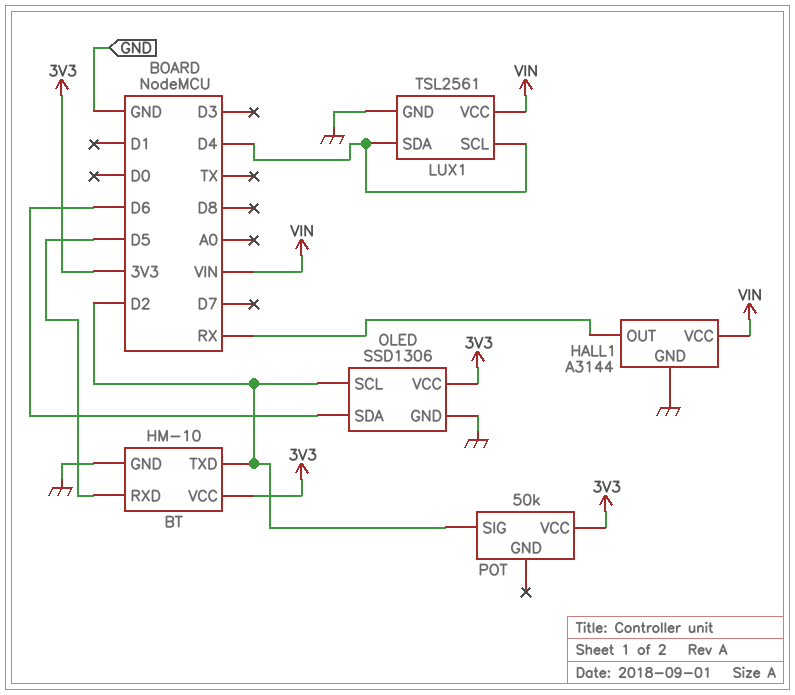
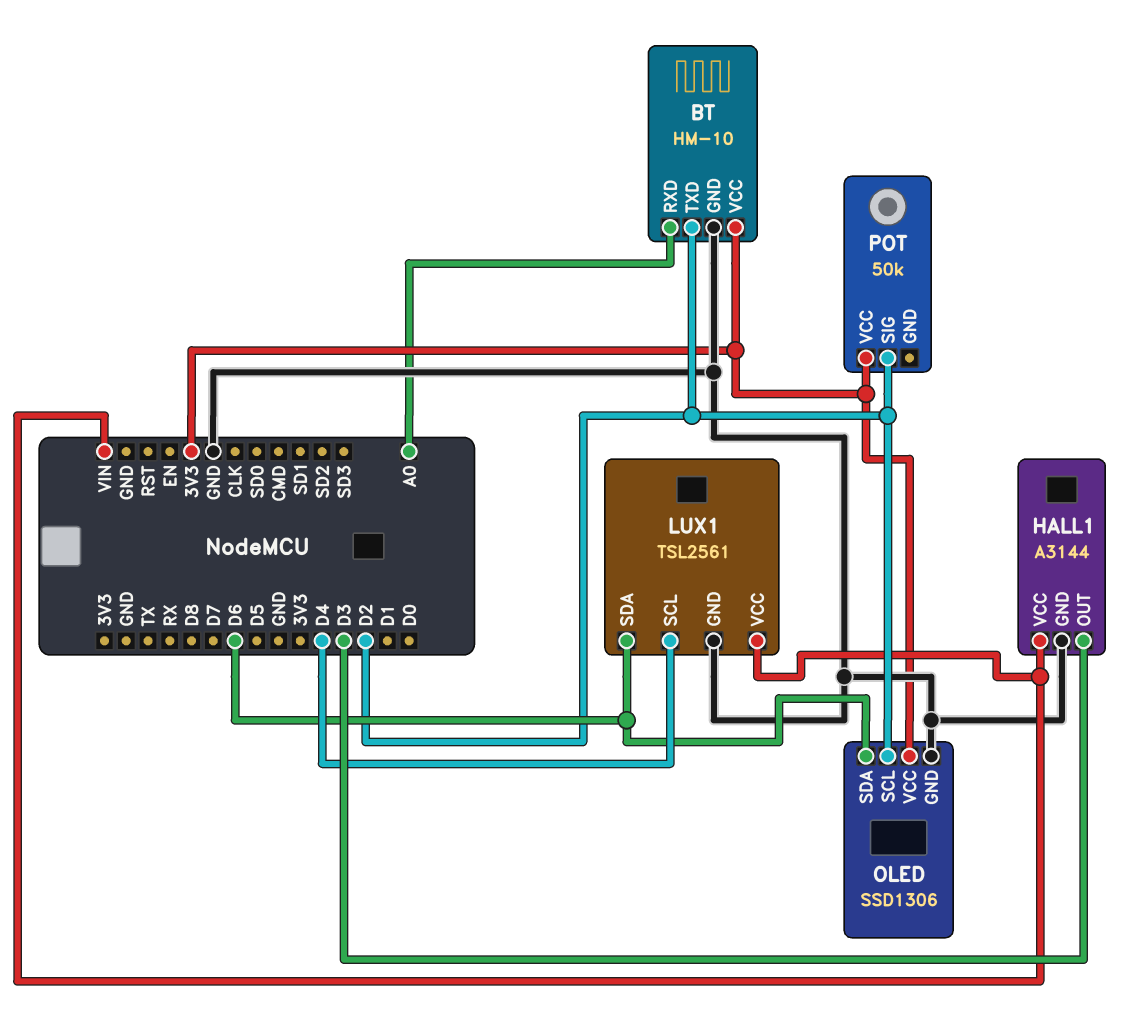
BT pin RXD: D5 -> A0
HALL1 pin OUT: RX -> D3
LUX1 pin SDA: D4 -> D6

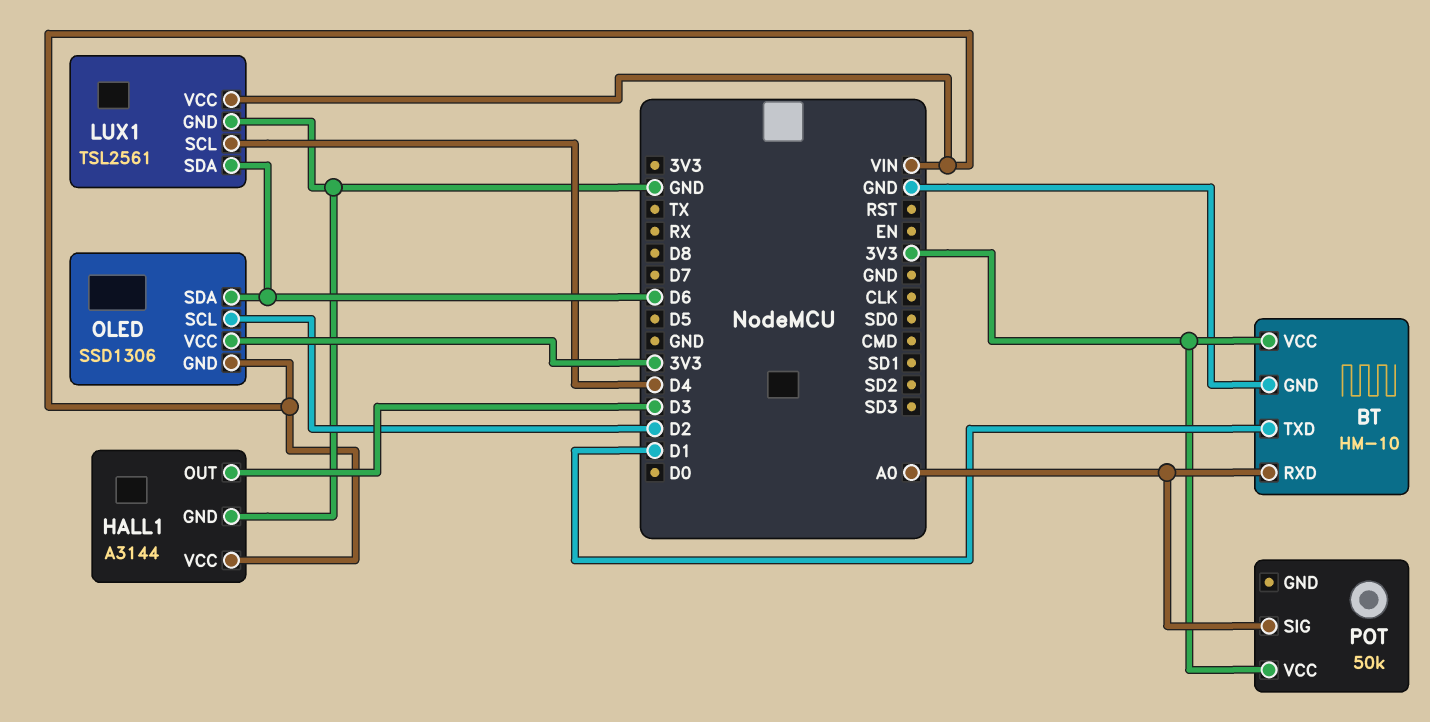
BT pin TXD: D2 -> D1
OLED pin GND: GND -> VIN
POT pin SIG: D2 -> A0

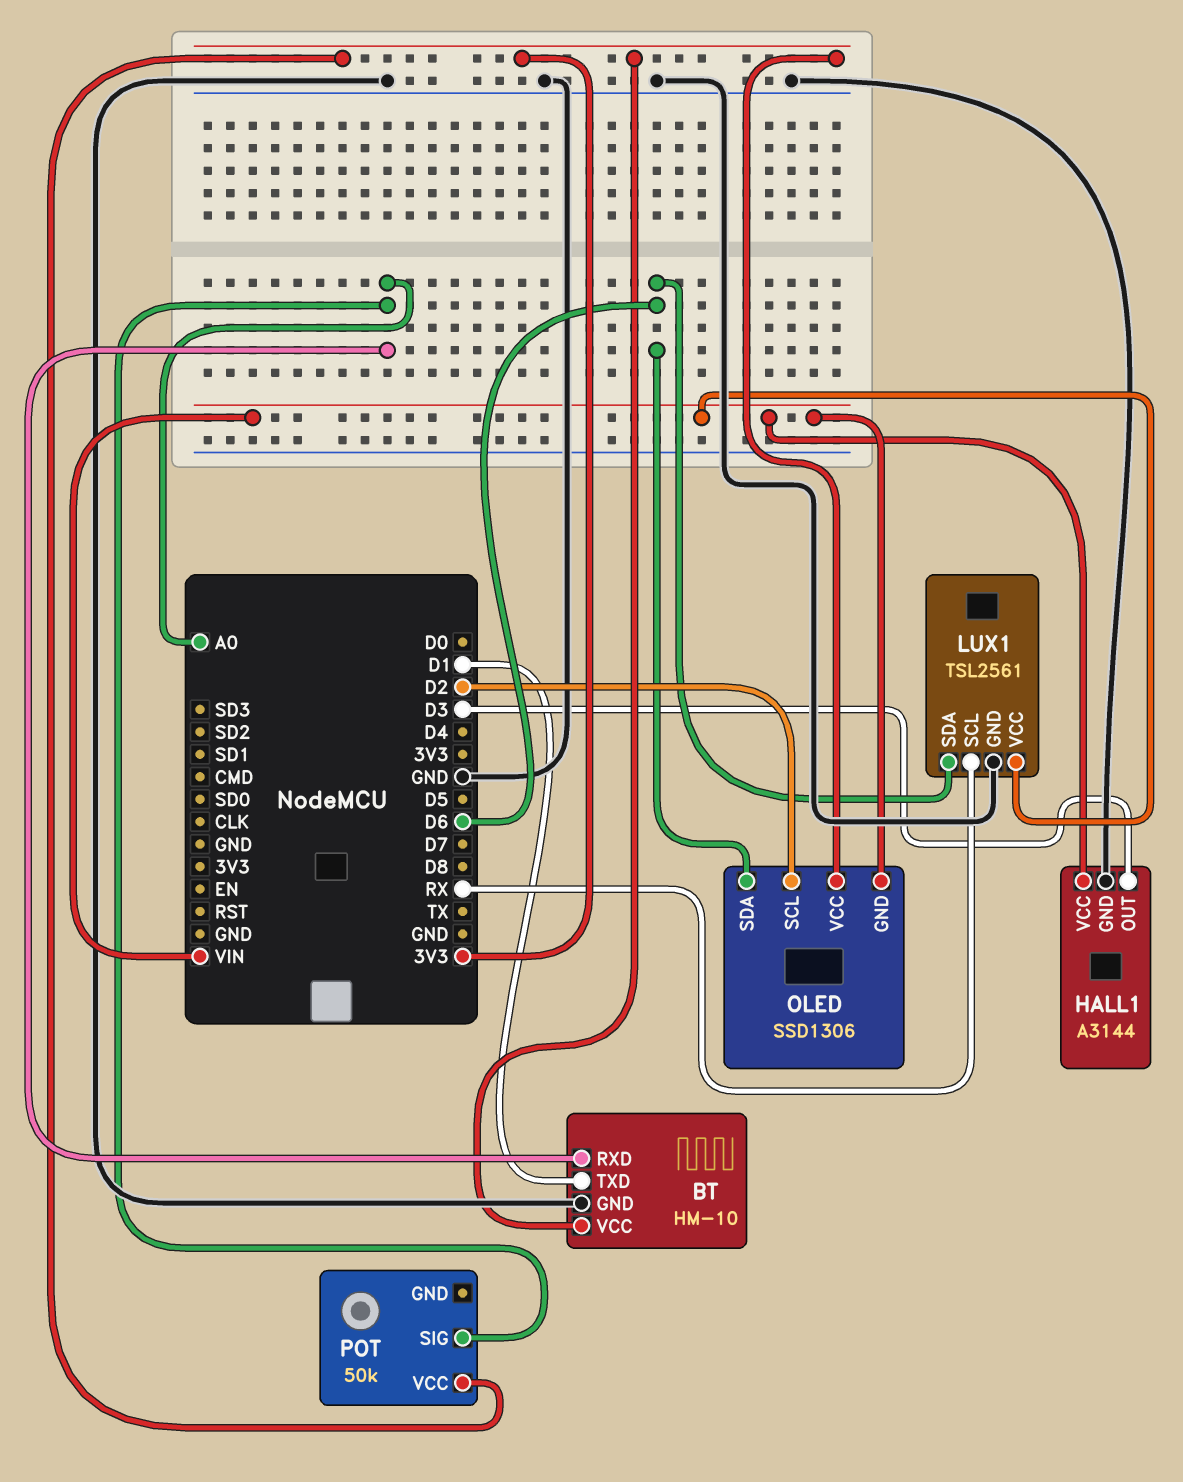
LUX1 pin SCL: D4 -> RX

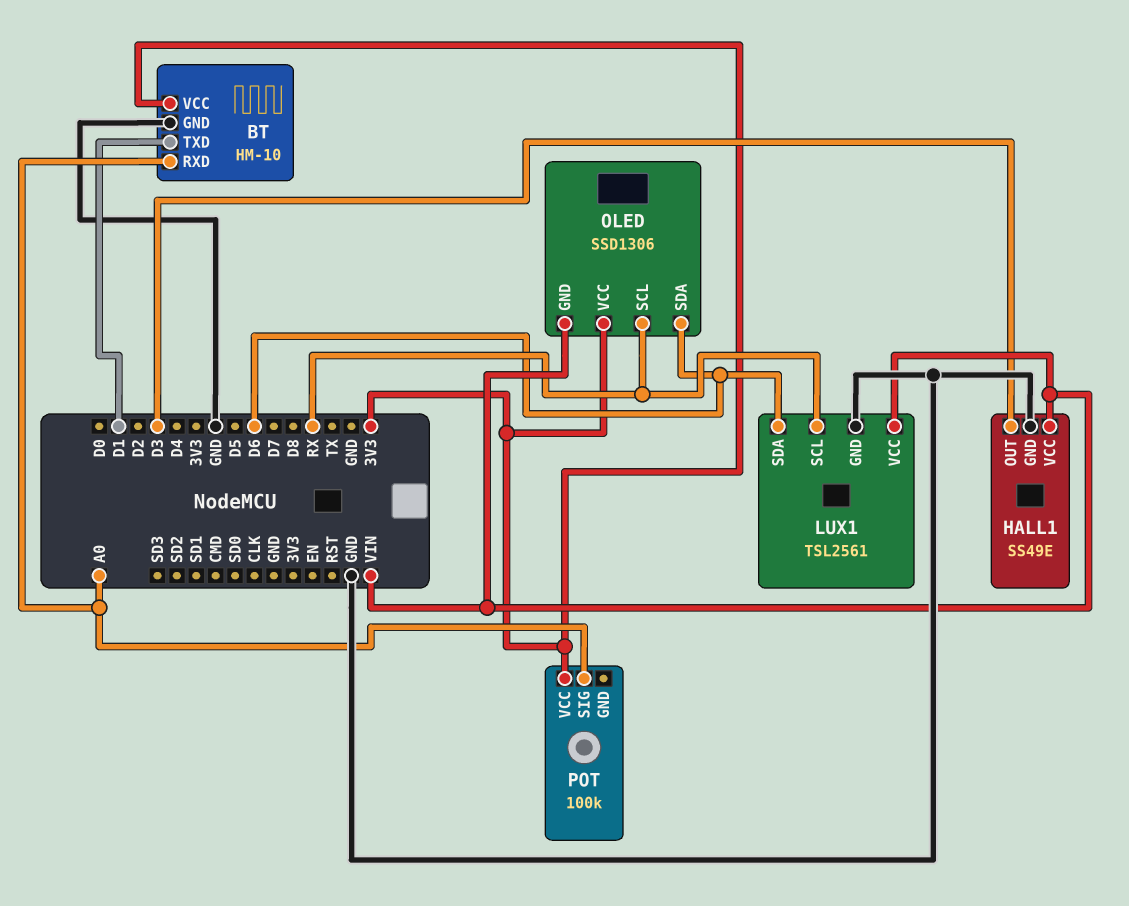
HALL1: A3144 -> SS49E
OLED pin SCL: D2 -> RX
POT: 50k -> 100k

